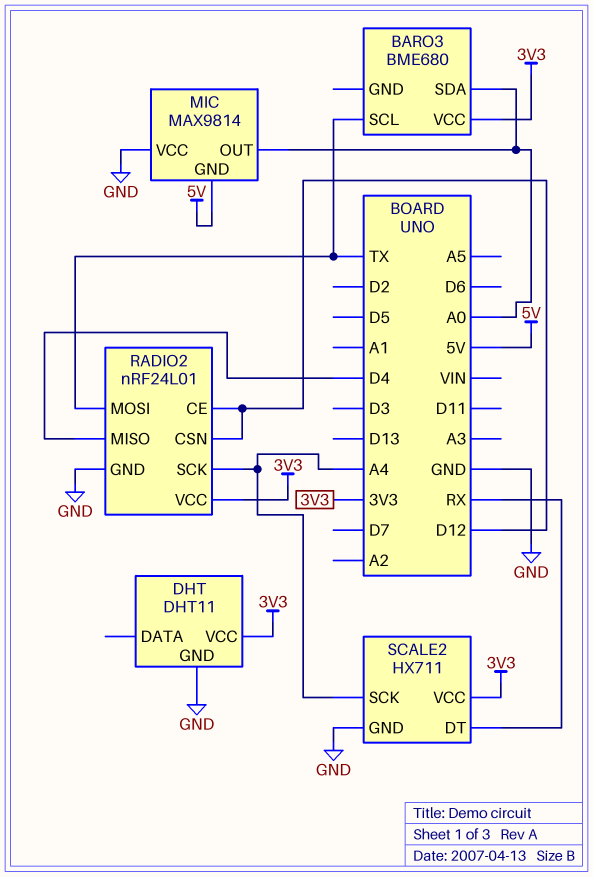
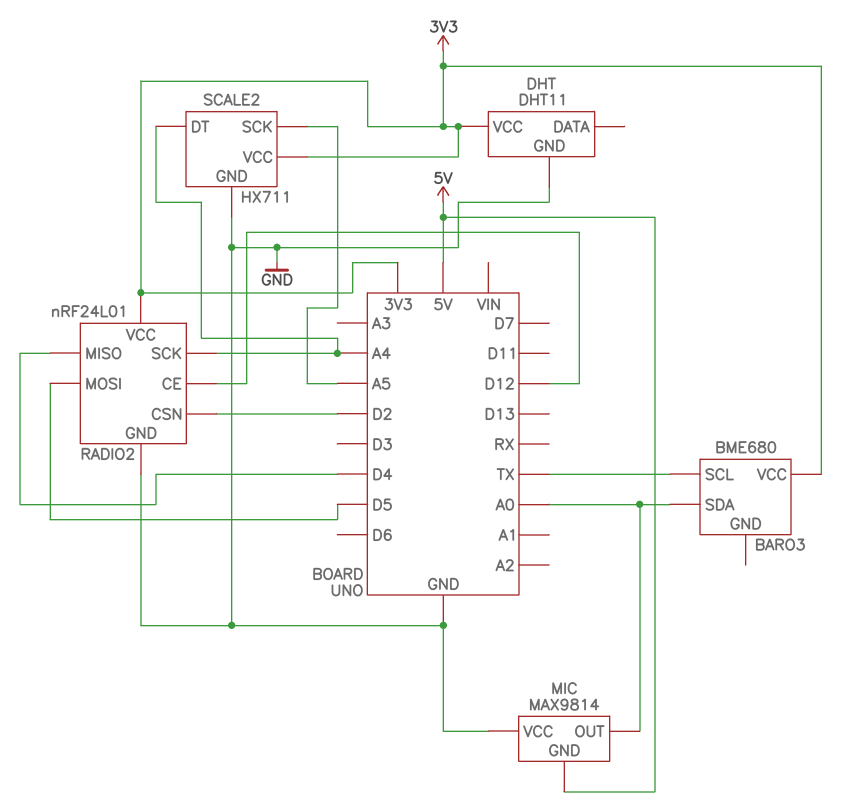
RADIO2 pin CSN: D12 -> D2
RADIO2 pin MOSI: TX -> D5
SCALE2 pin DT: RX -> A4
SCALE2 pin SCK: A4 -> A5

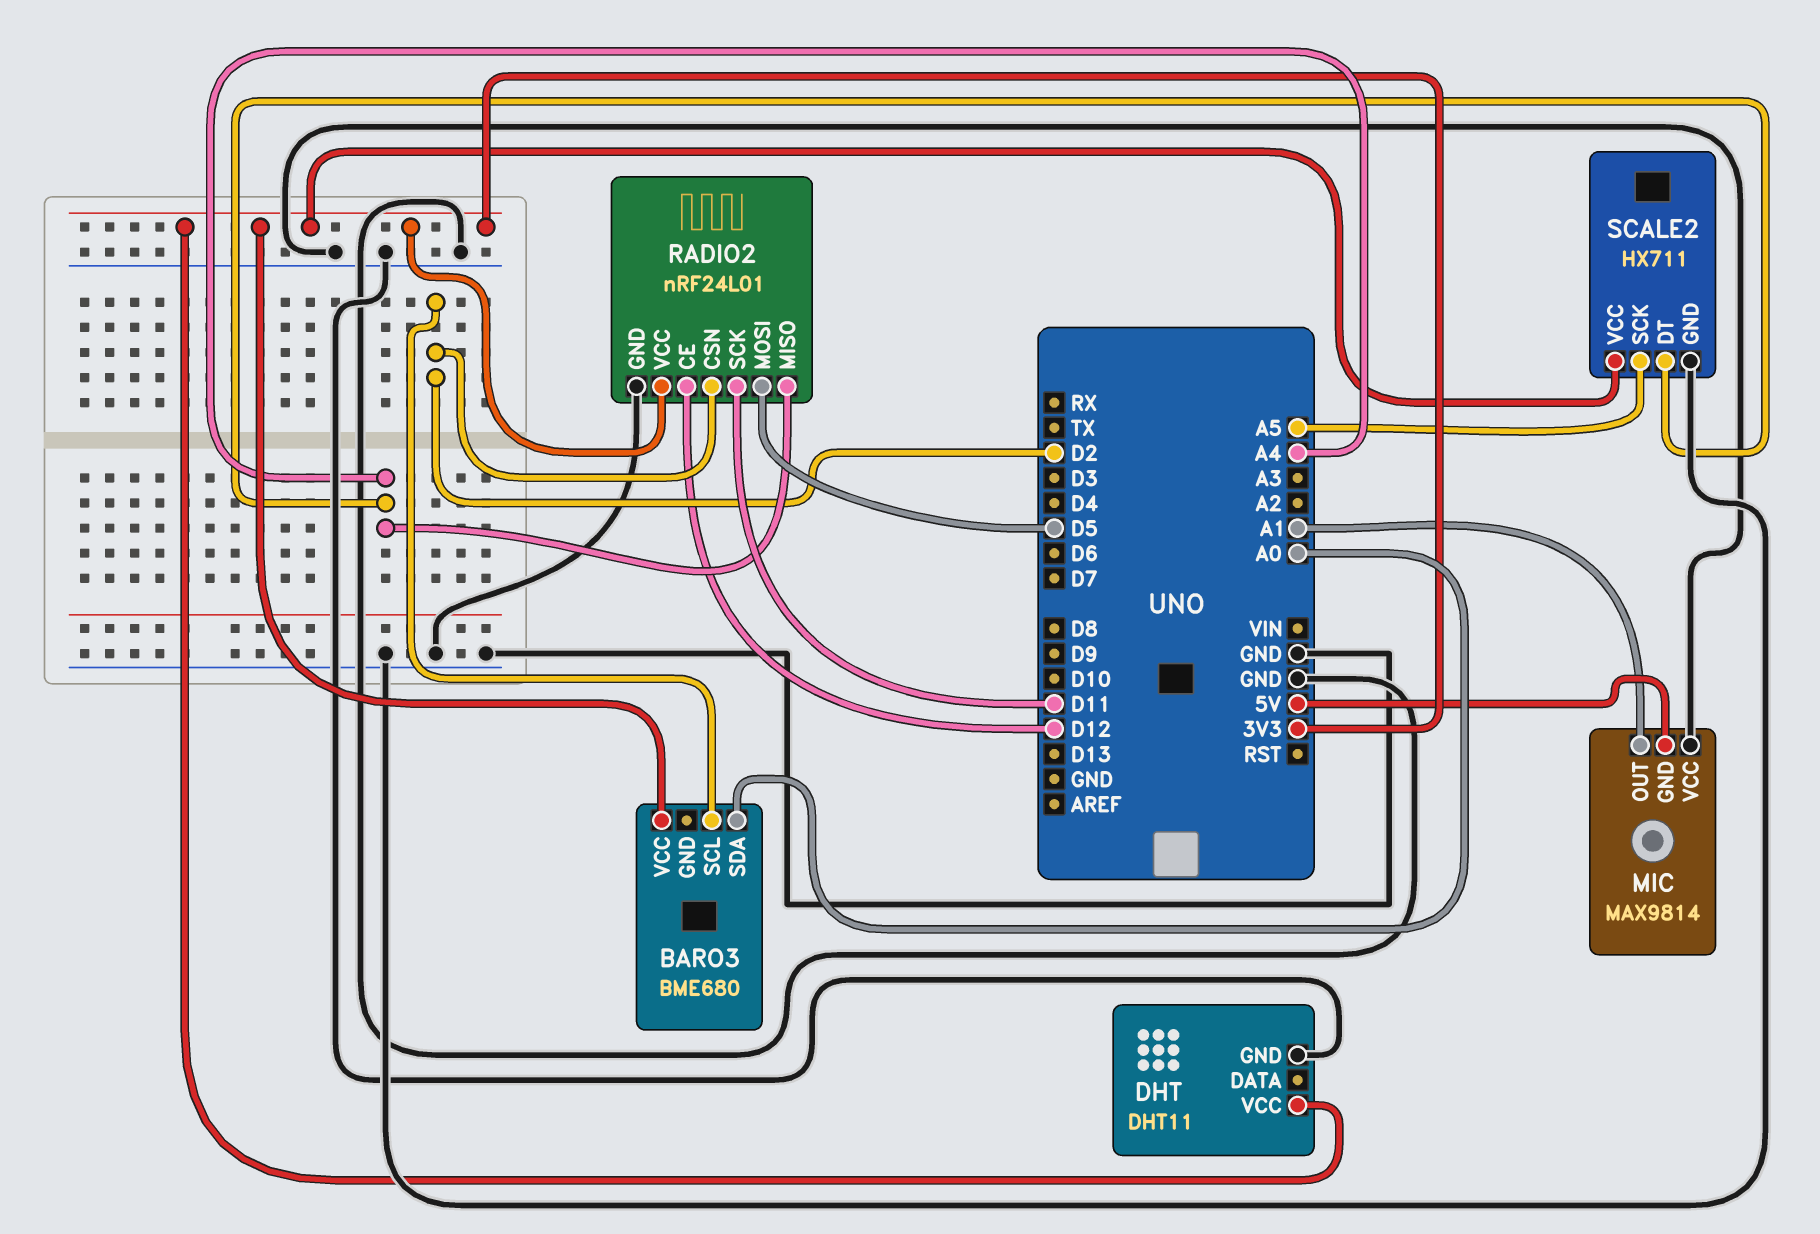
BARO3 pin SCL: TX -> D2
MIC pin OUT: A0 -> A1
RADIO2 pin MISO: D4 -> A4
RADIO2 pin SCK: A4 -> D11

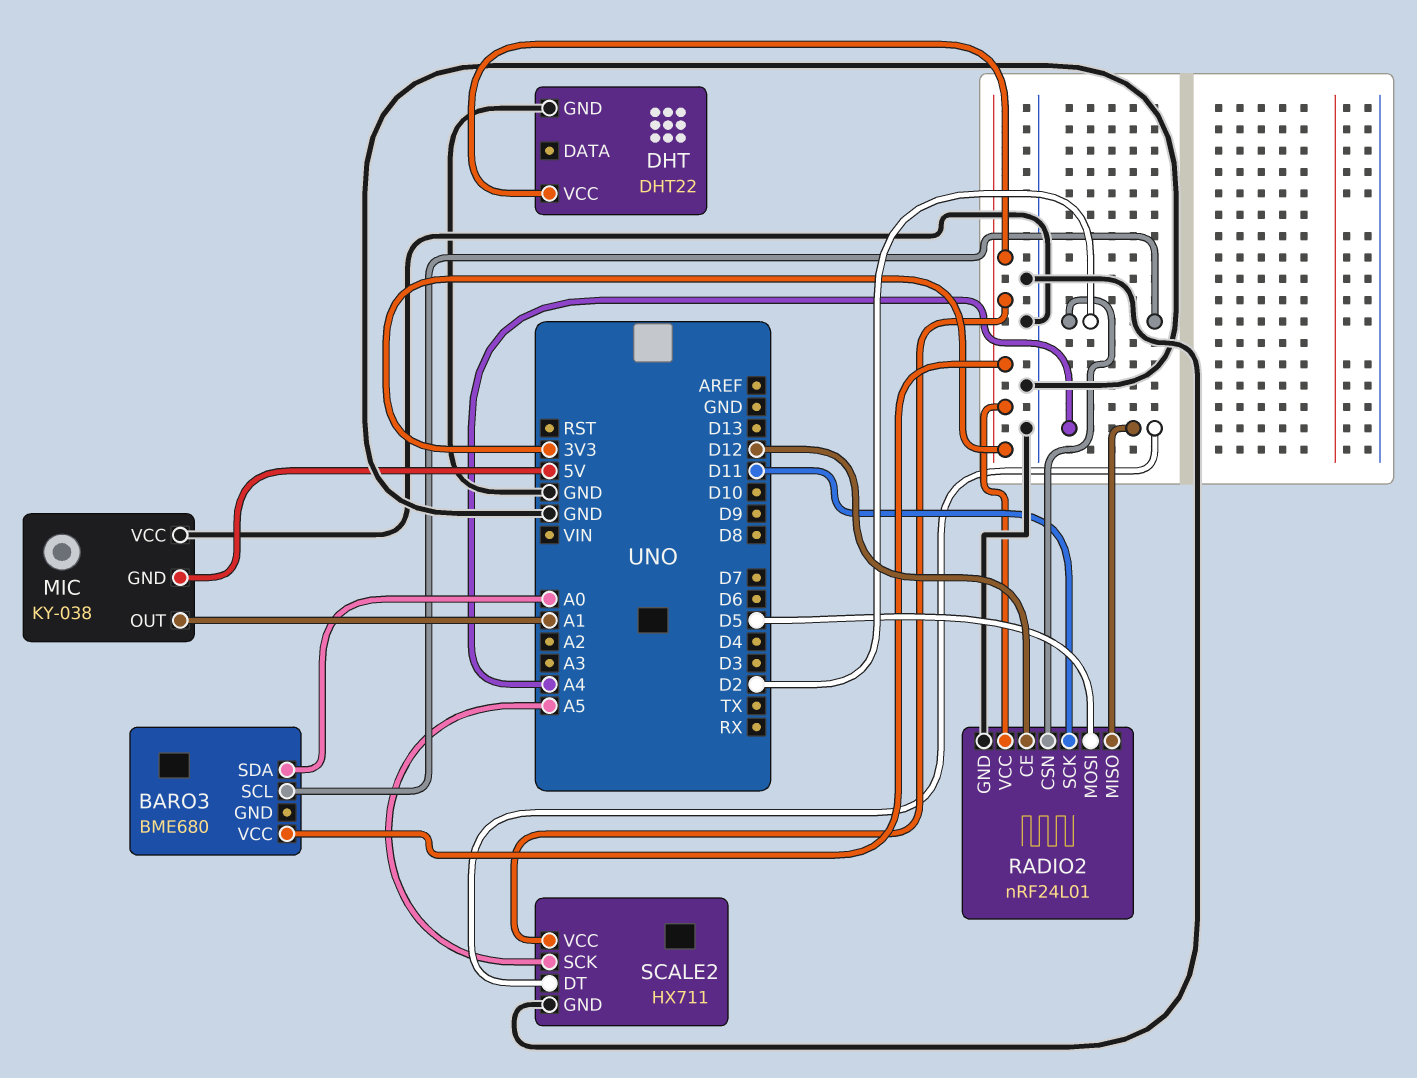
DHT: DHT11 -> DHT22
MIC: MAX9814 -> KY-038

